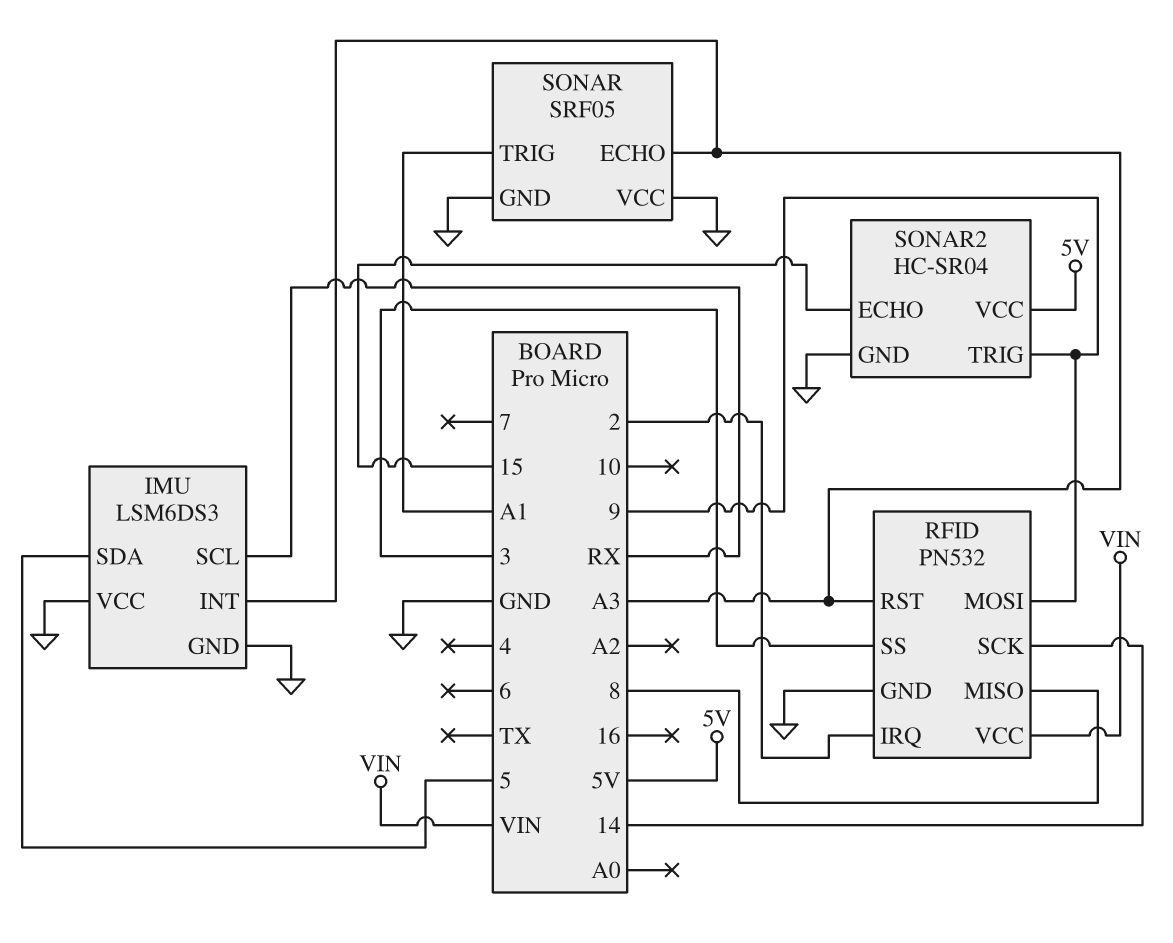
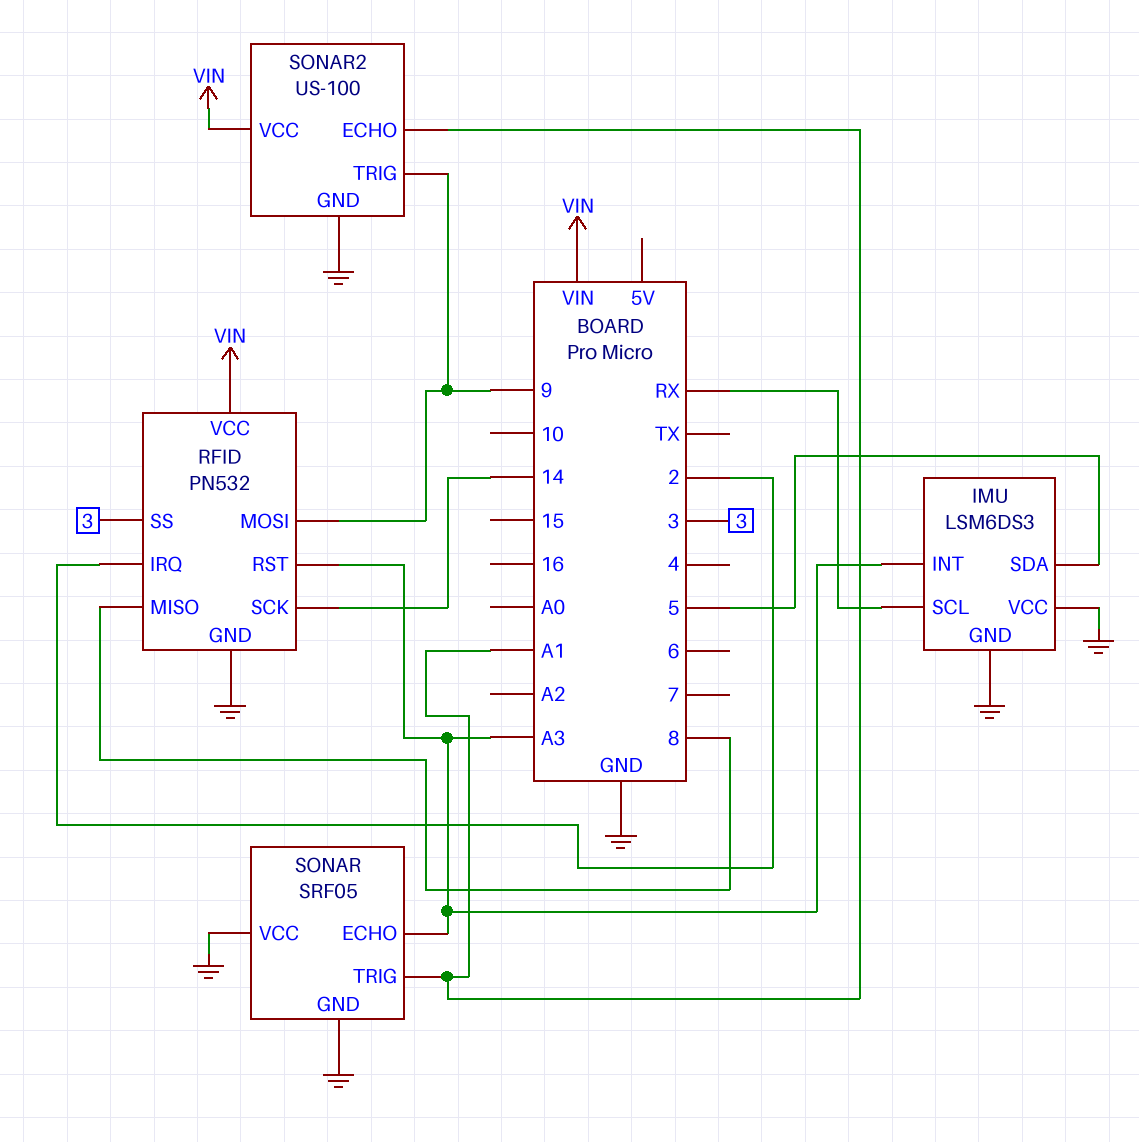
SONAR2: HC-SR04 -> US-100
SONAR2 pin ECHO: 15 -> A1
SONAR2 pin VCC: 5V -> VIN

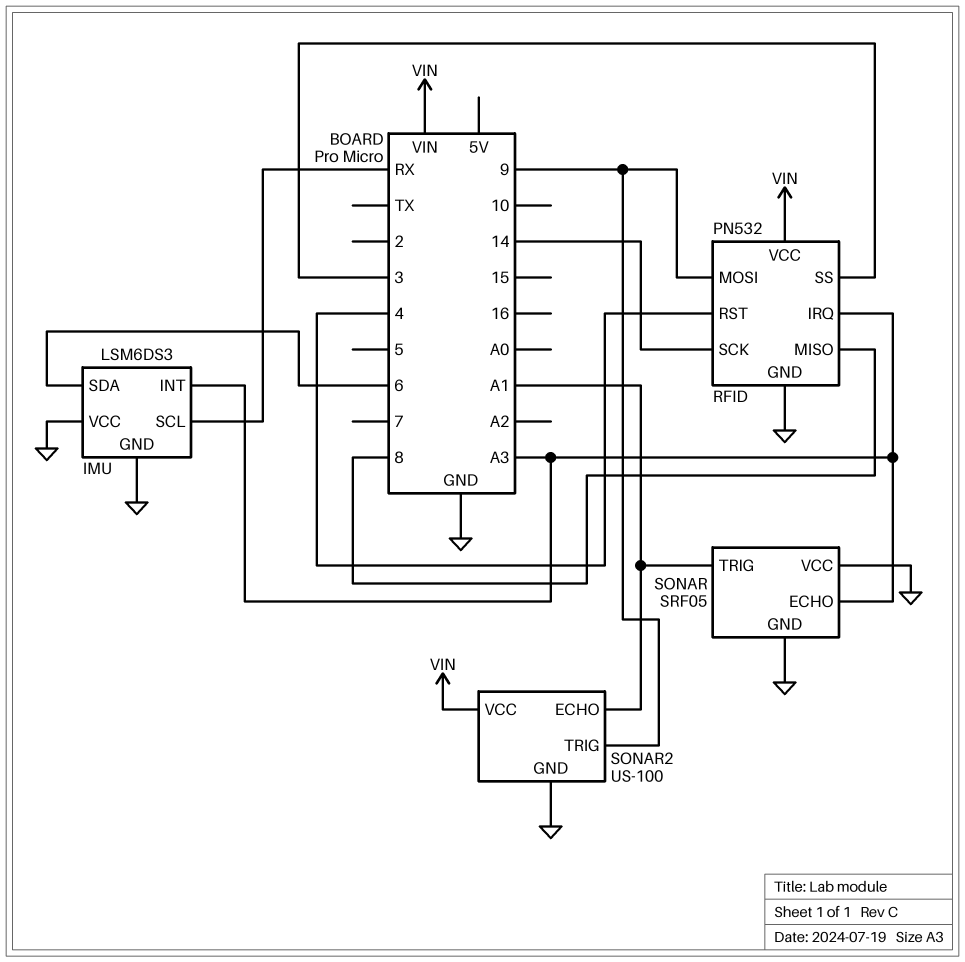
IMU pin SDA: 5 -> 6
RFID pin IRQ: 2 -> A3
RFID pin RST: A3 -> 4

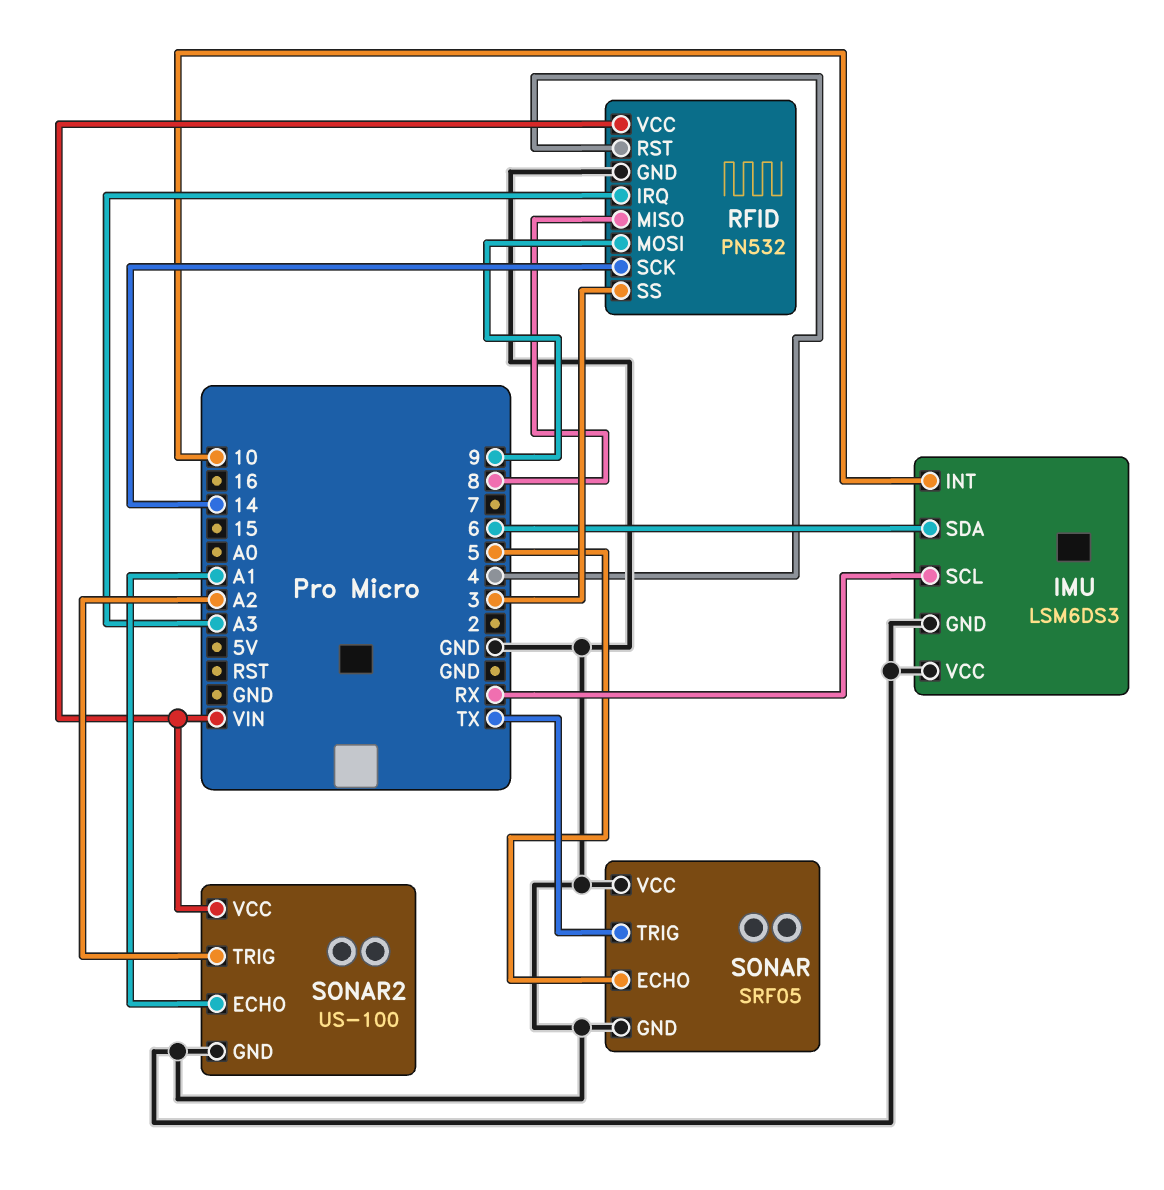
IMU pin INT: A3 -> 10
SONAR pin ECHO: A3 -> 5
SONAR pin TRIG: A1 -> TX
SONAR2 pin TRIG: 9 -> A2

